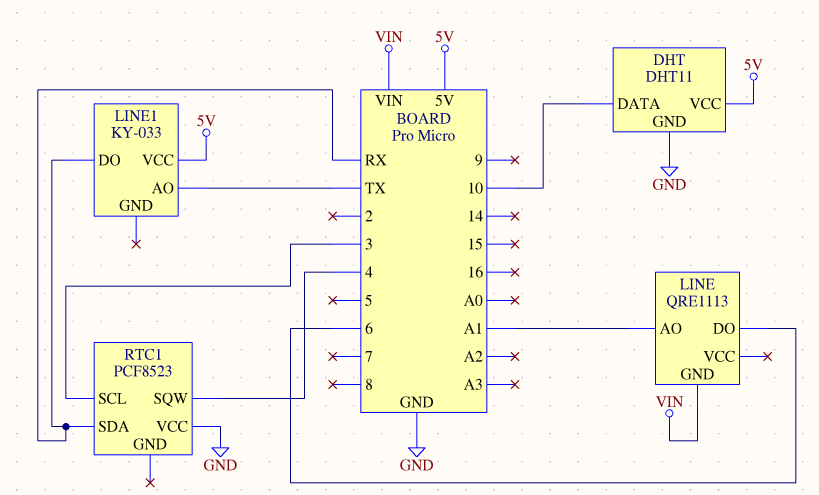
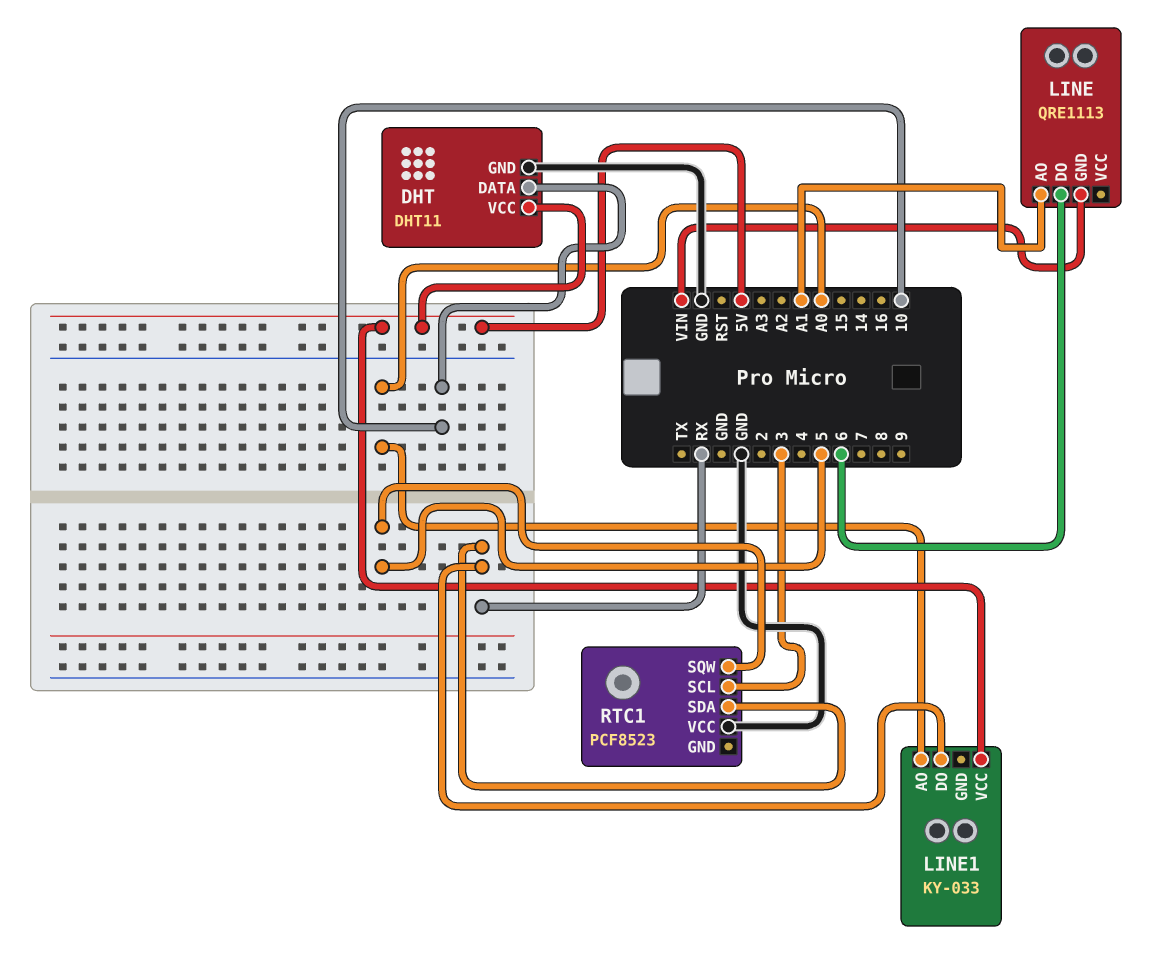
LINE1 pin AO: TX -> A0
RTC1 pin SQW: 4 -> 5

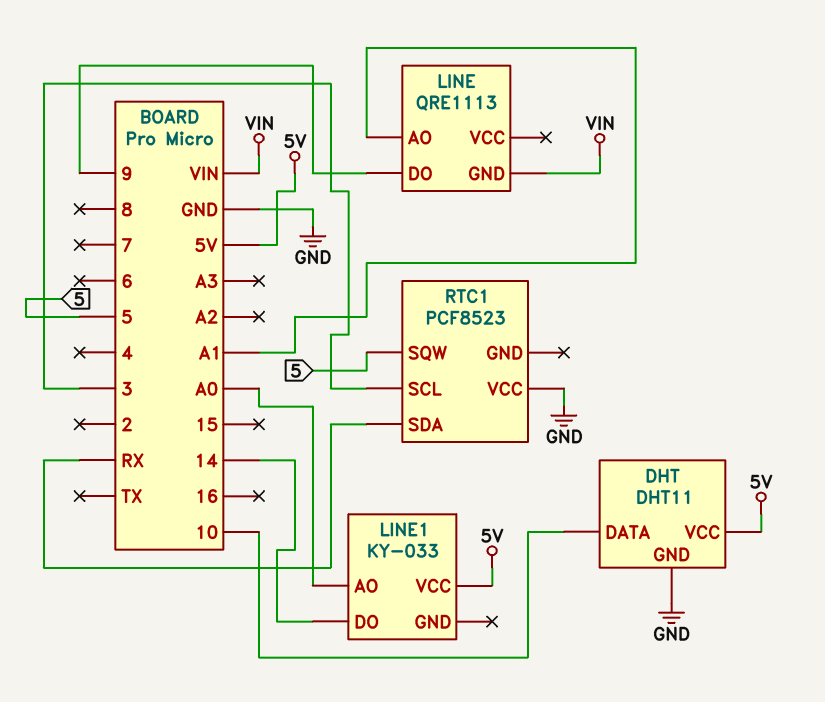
LINE pin DO: 6 -> 9
LINE1 pin DO: RX -> 14

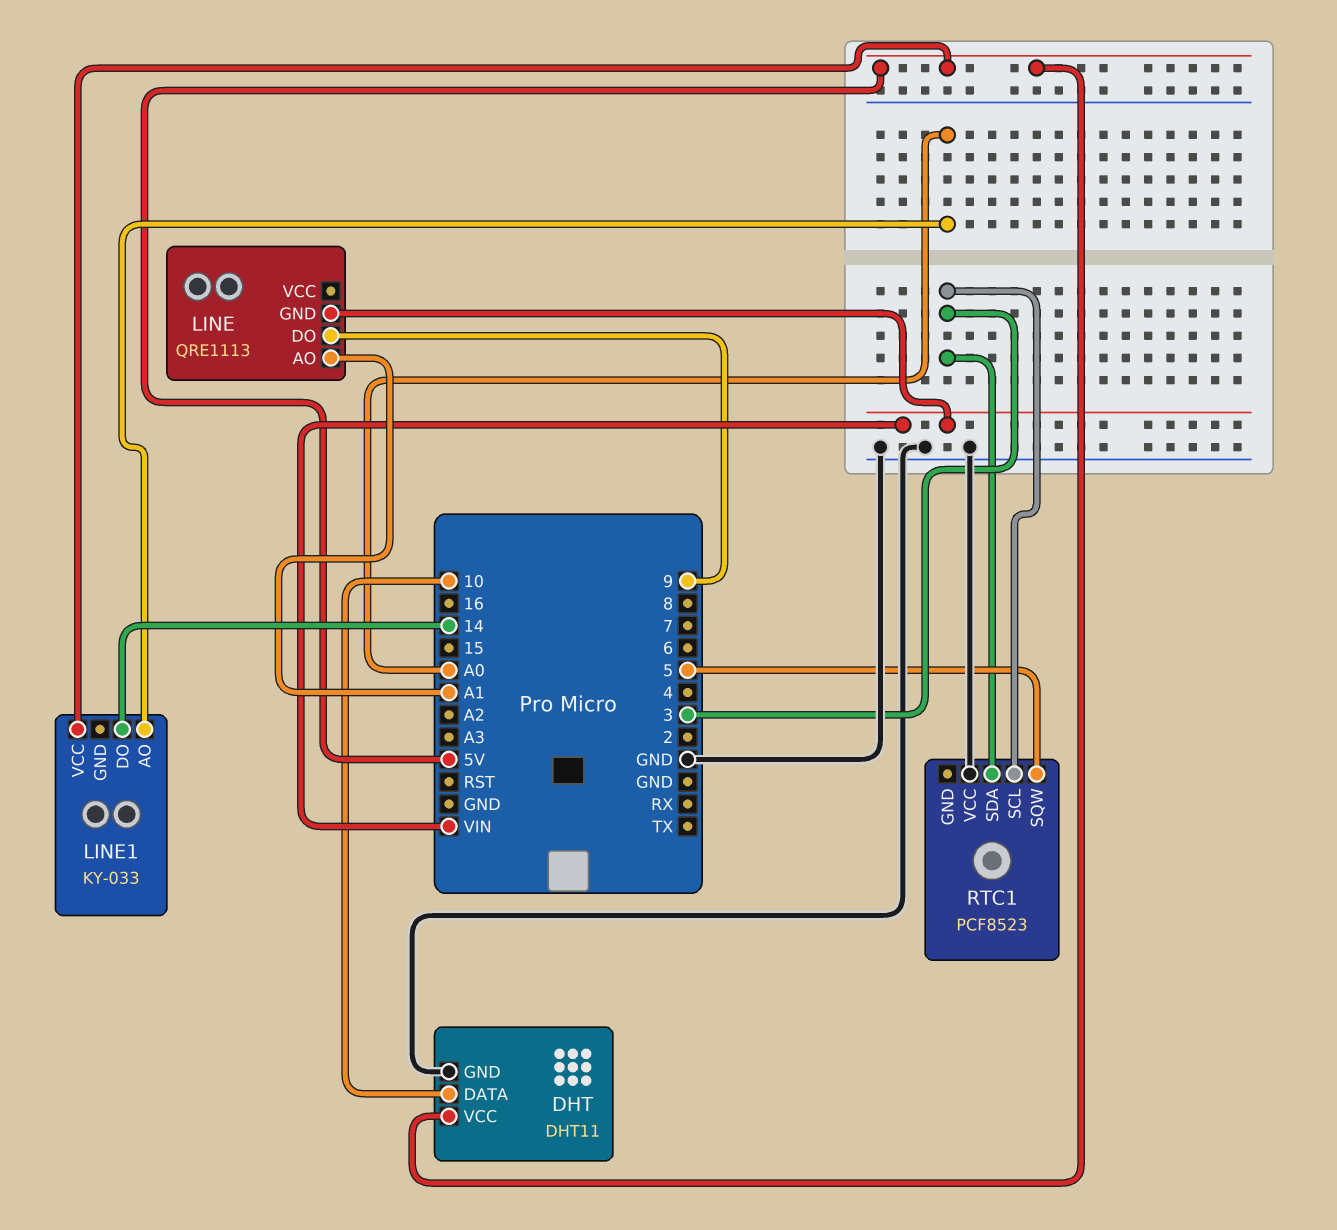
RTC1 pin SDA: RX -> 3

